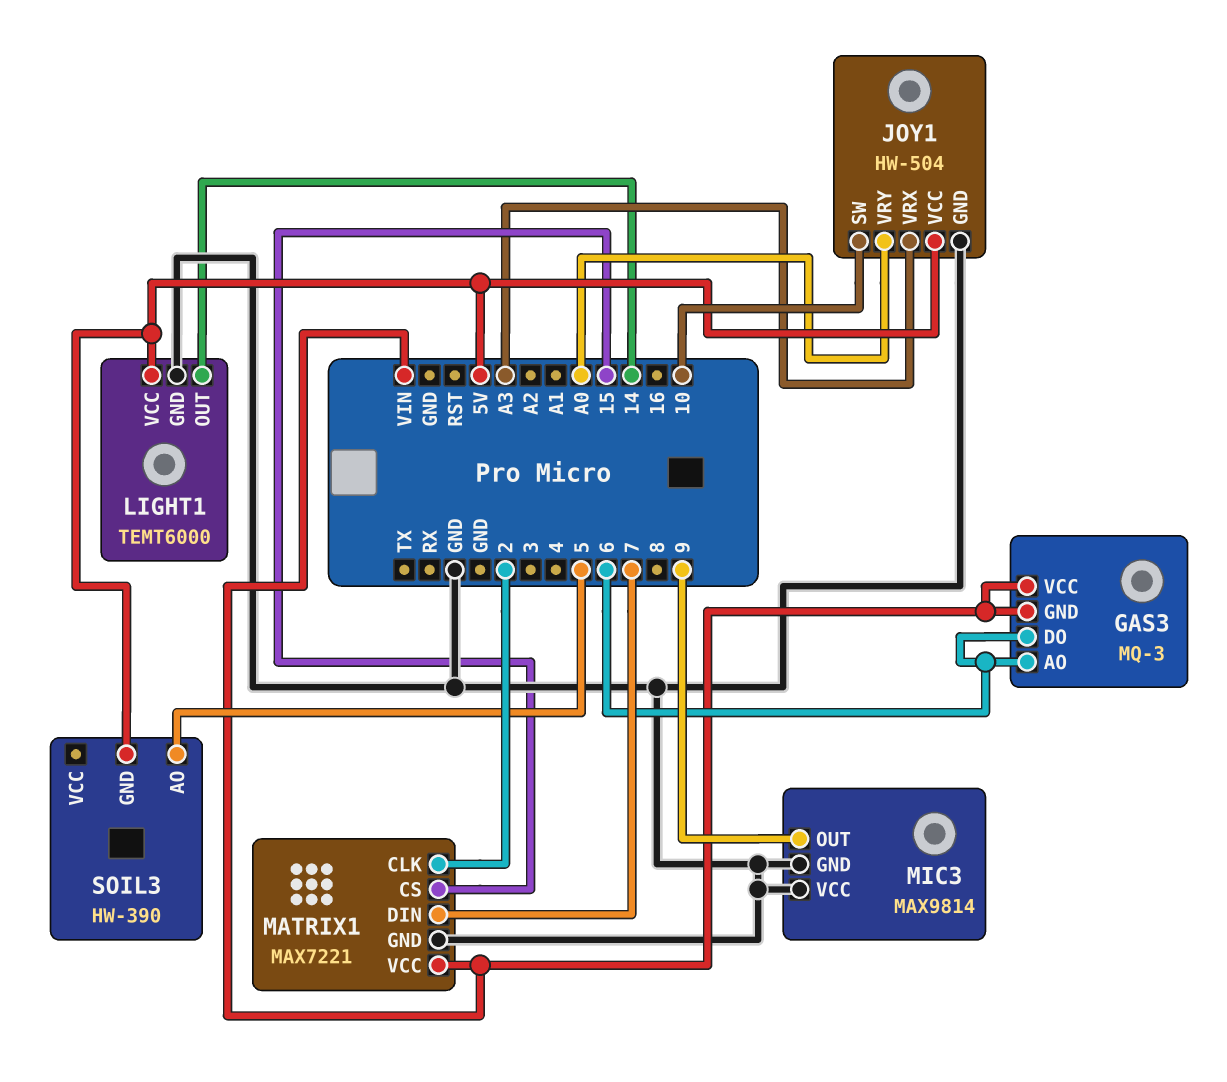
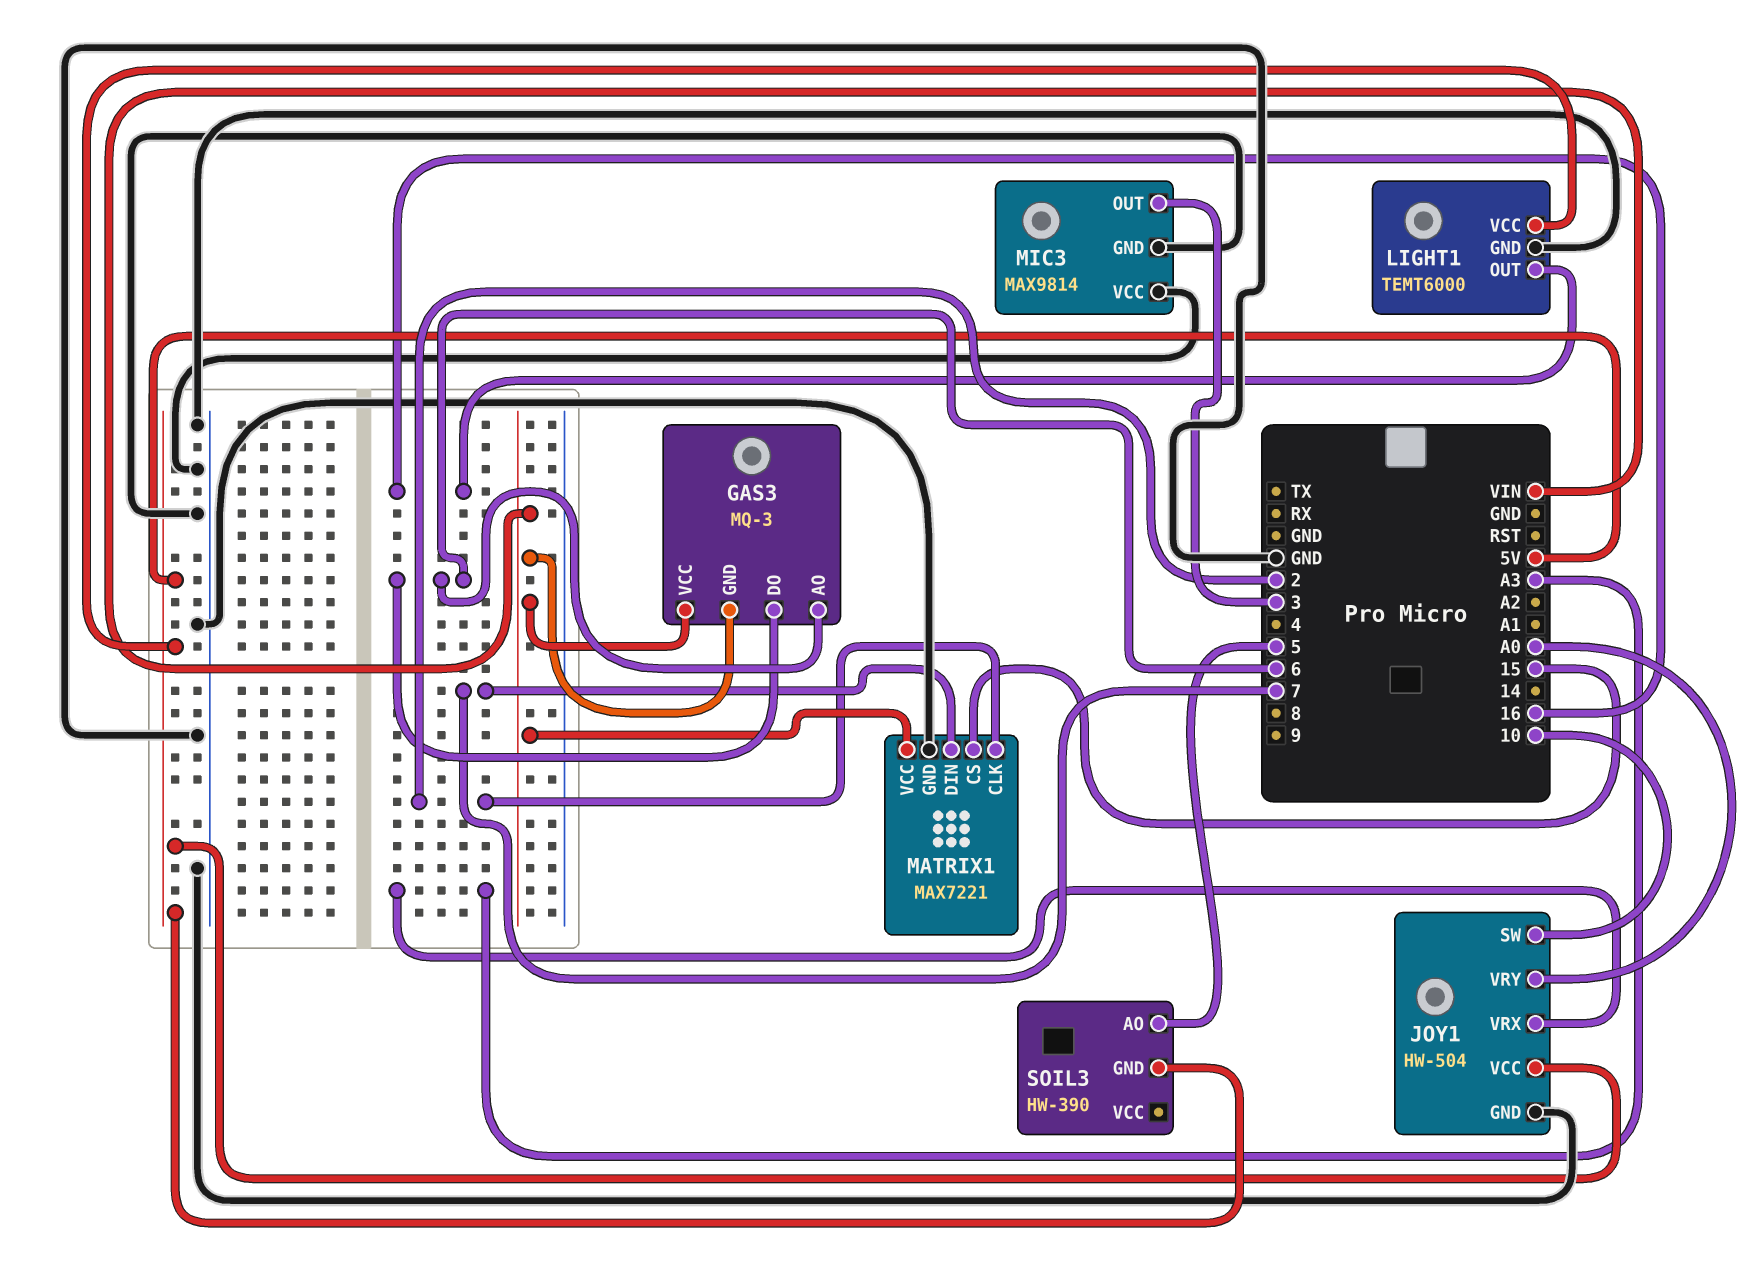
LIGHT1 pin OUT: 14 -> 16
MIC3 pin OUT: 9 -> 3

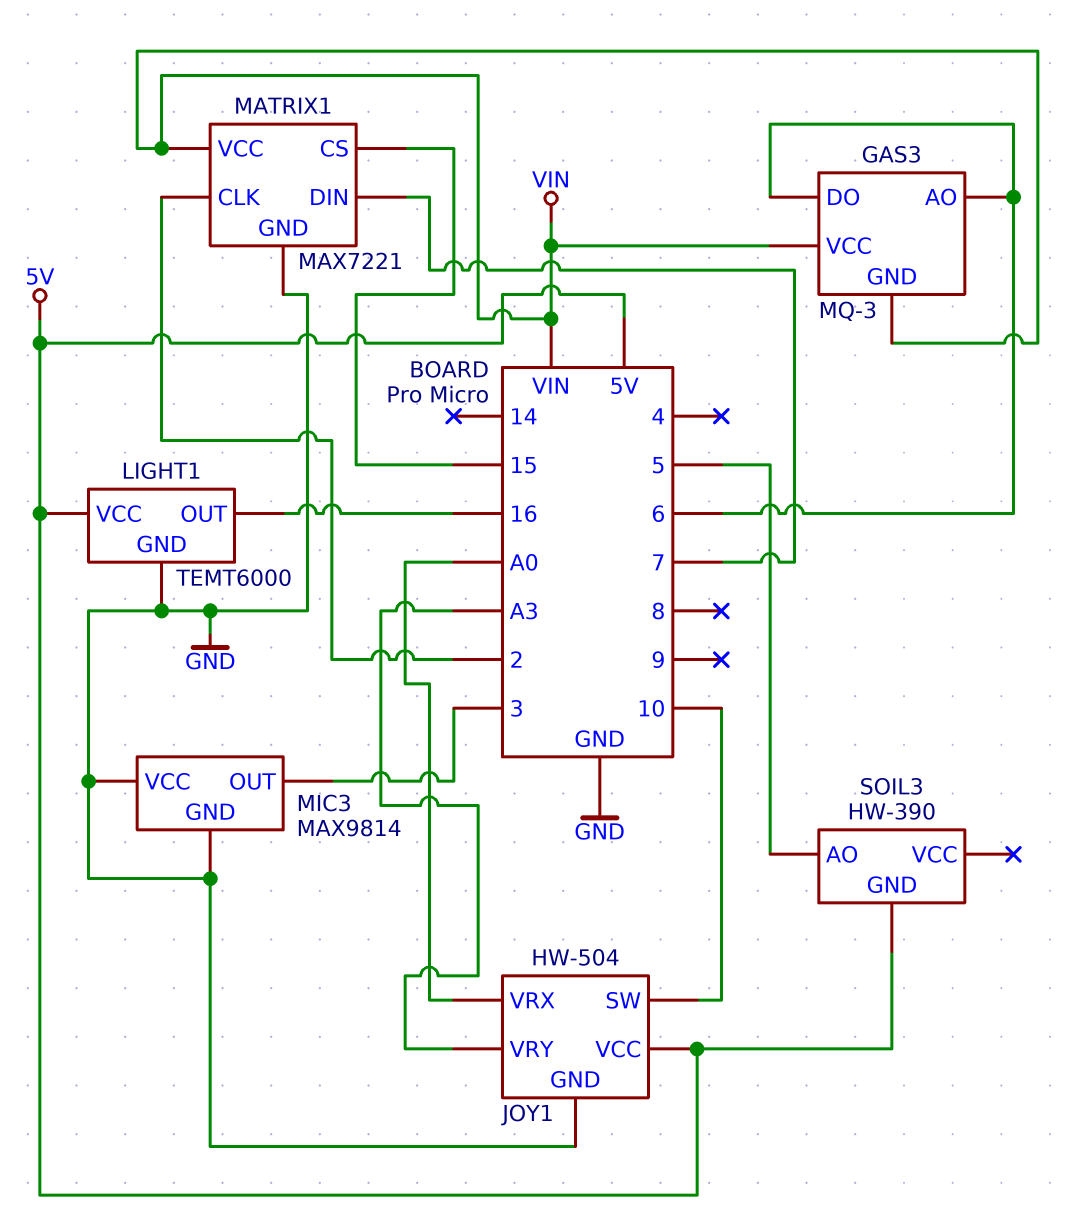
JOY1 pin VRX: A3 -> A0
JOY1 pin VRY: A0 -> A3

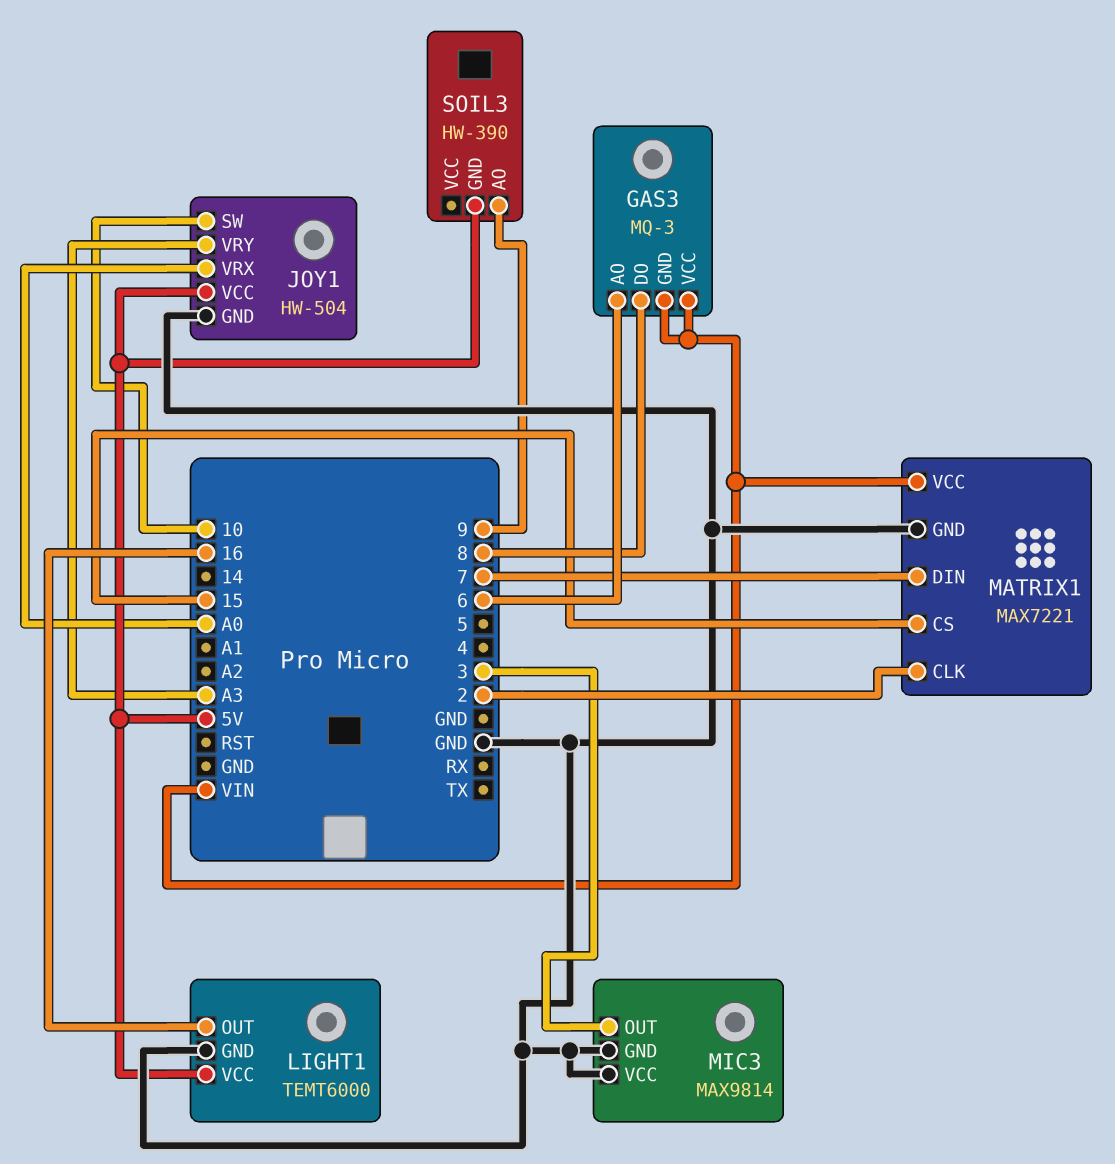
GAS3 pin DO: 6 -> 8
SOIL3 pin AO: 5 -> 9

